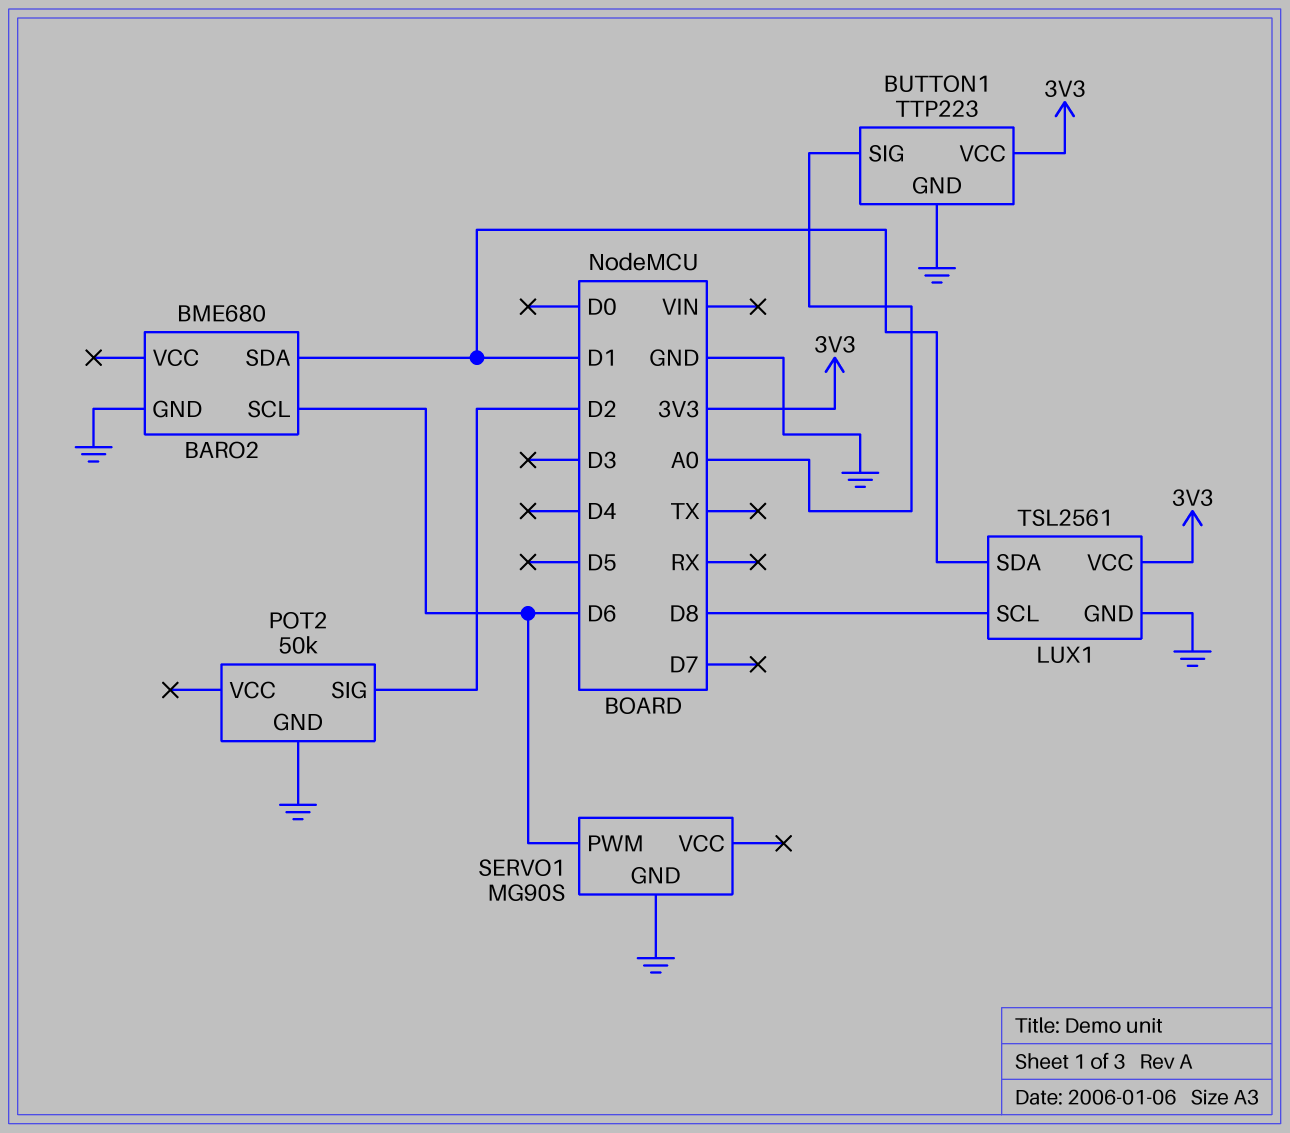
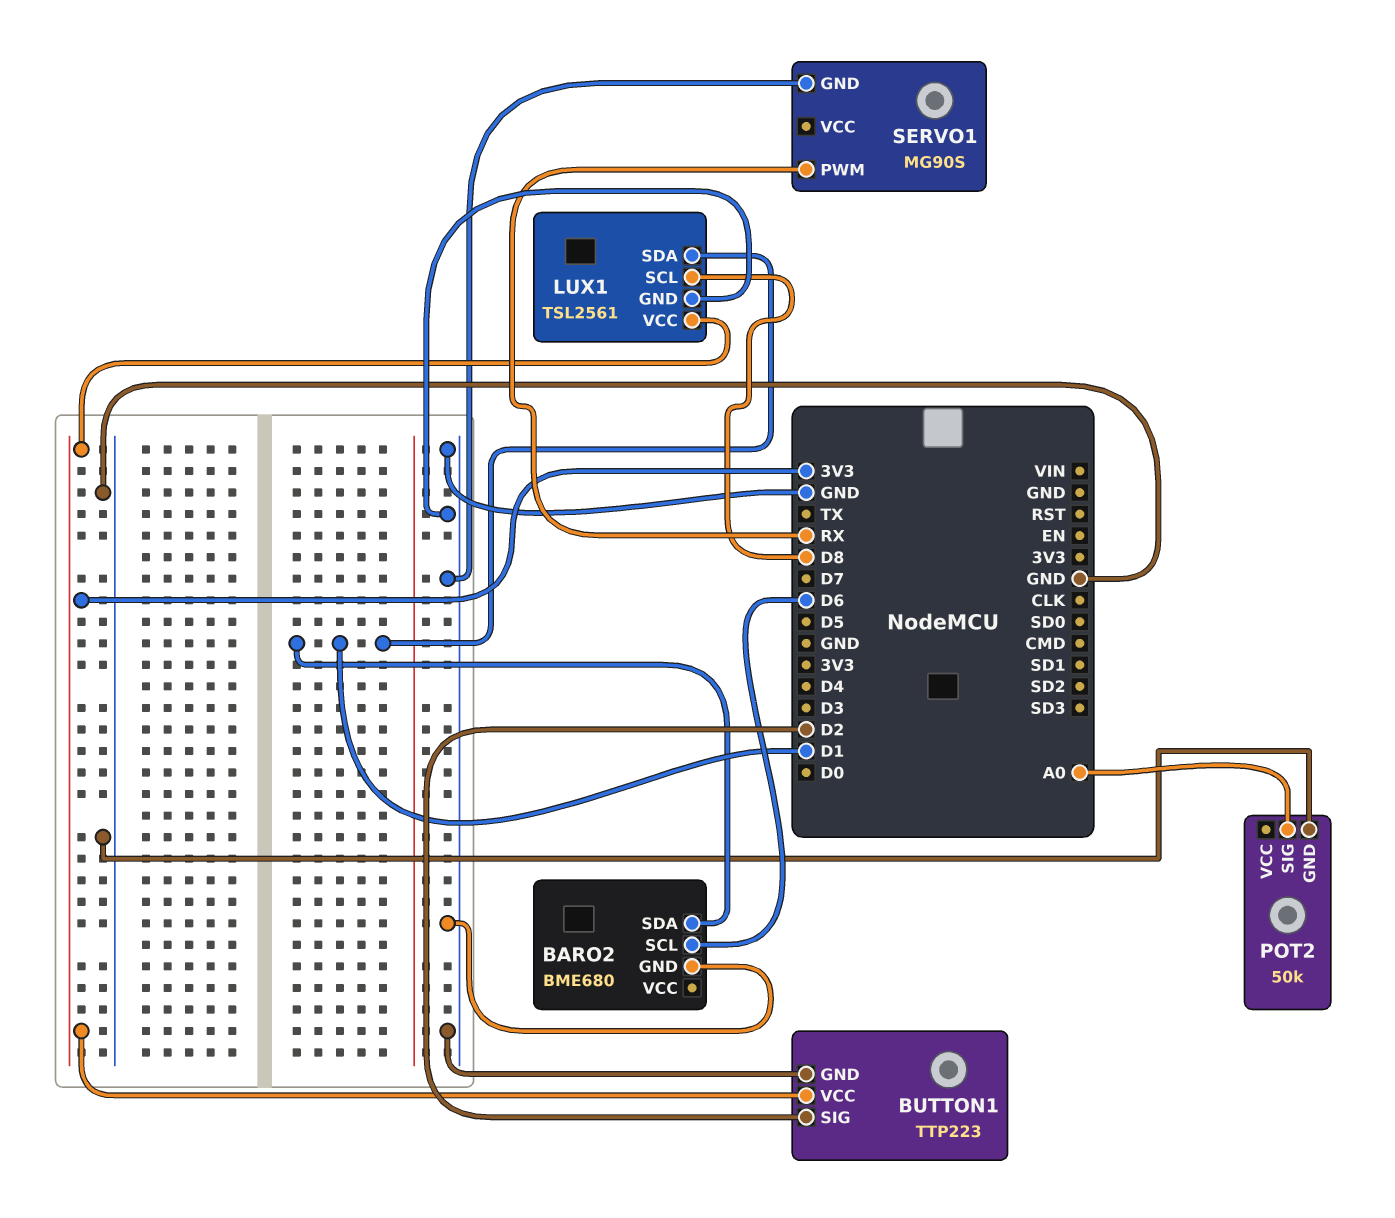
BUTTON1 pin SIG: A0 -> D2
POT2 pin SIG: D2 -> A0
SERVO1 pin PWM: D6 -> RX

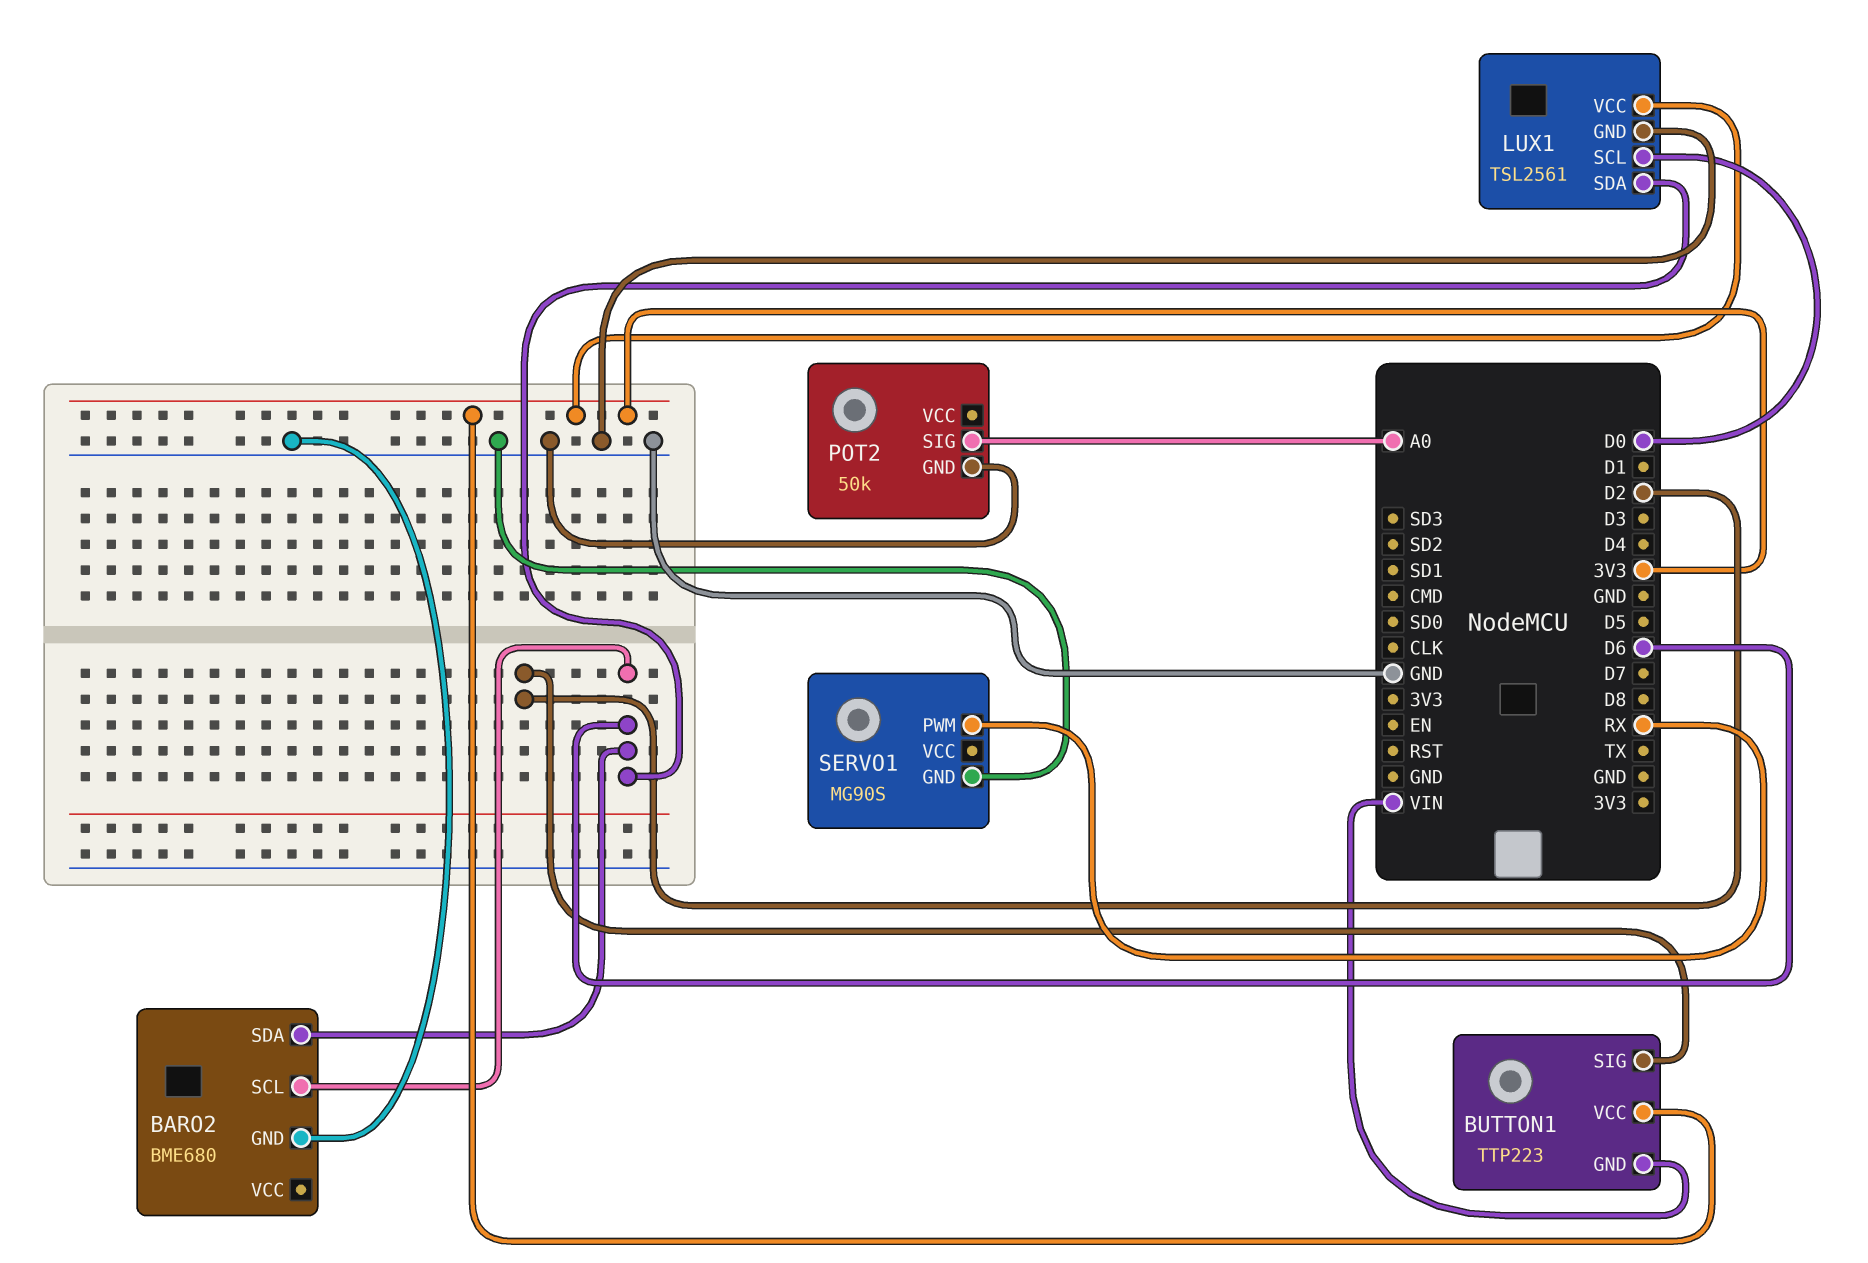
BARO2 pin SDA: D1 -> D6
BUTTON1 pin GND: GND -> VIN
LUX1 pin SCL: D8 -> D0
LUX1 pin SDA: D1 -> D6

